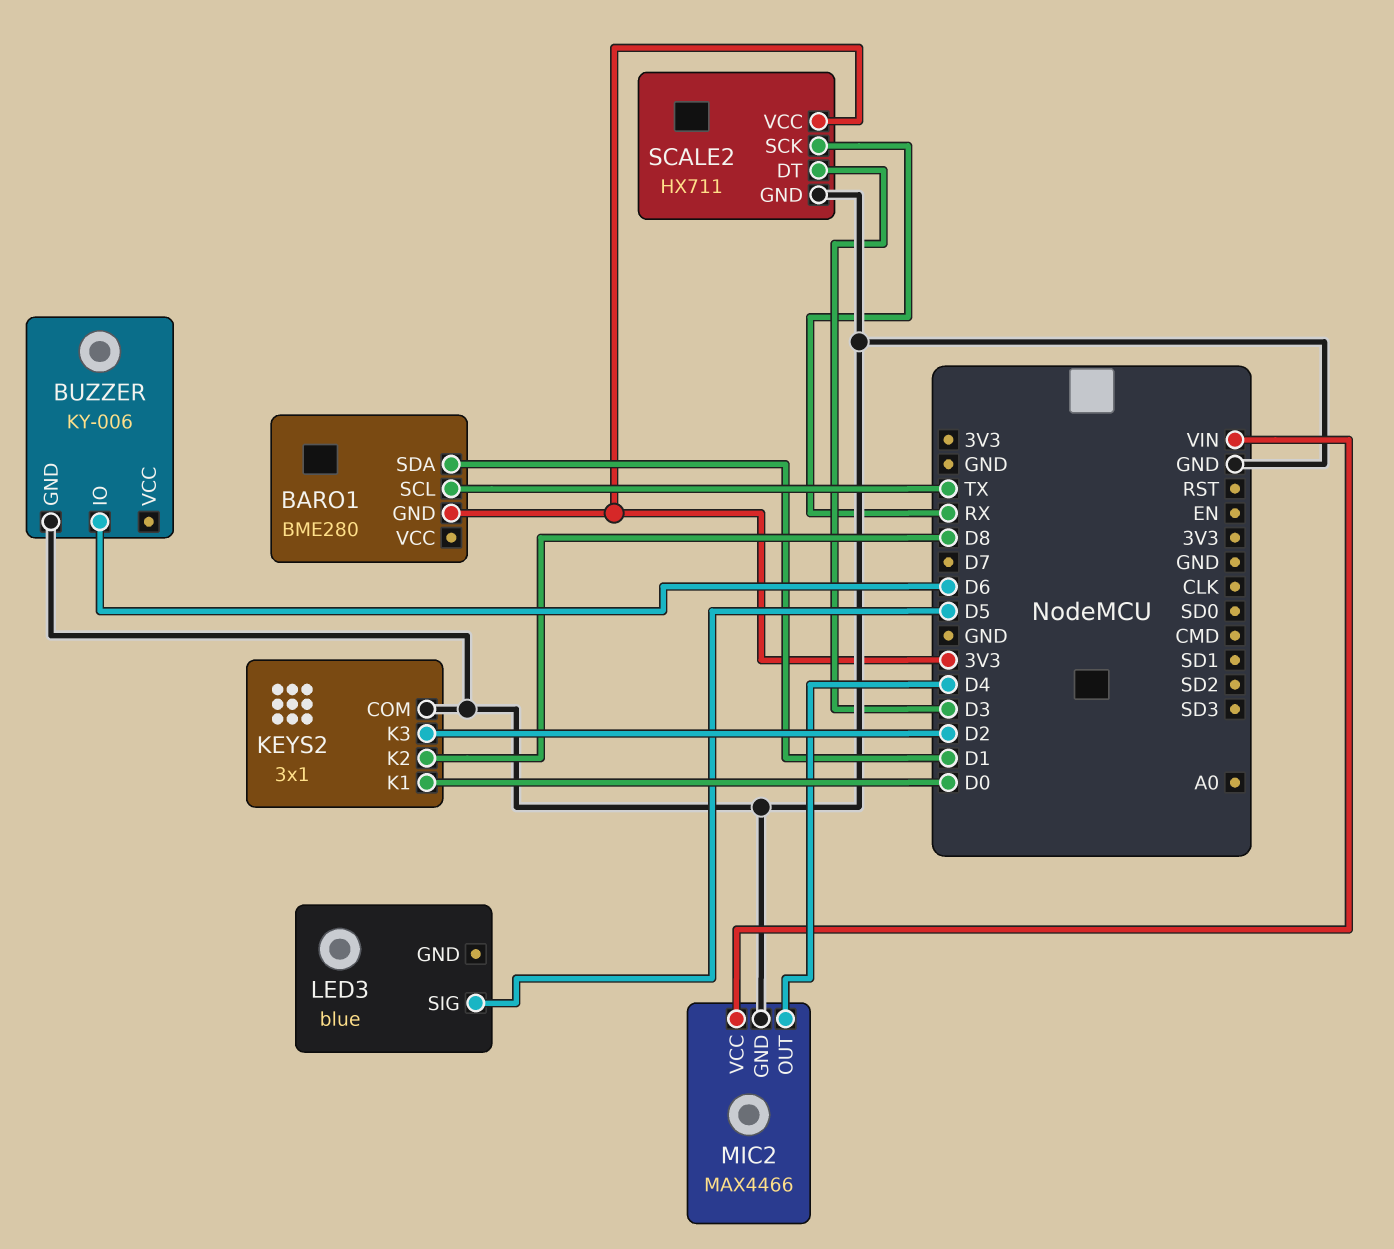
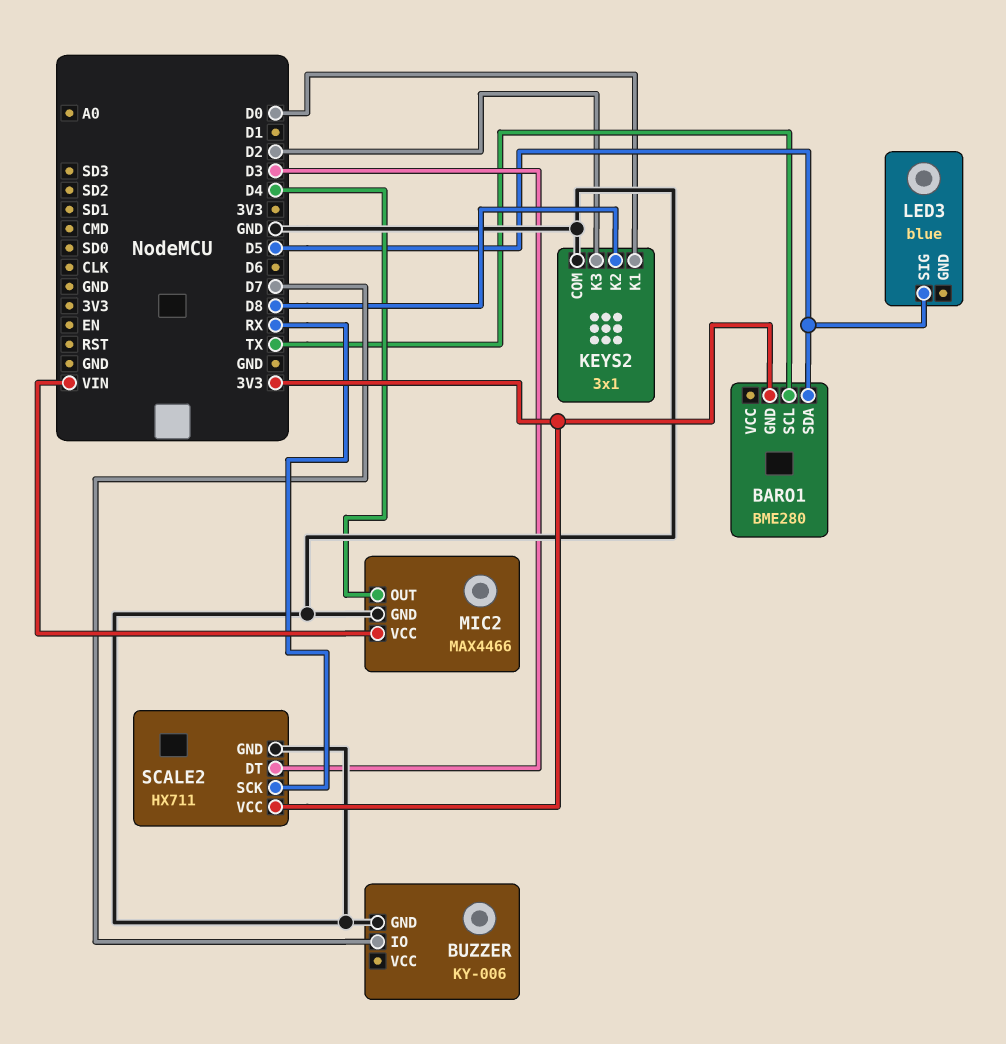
BARO1 pin SDA: D1 -> D5
BUZZER pin IO: D6 -> D7

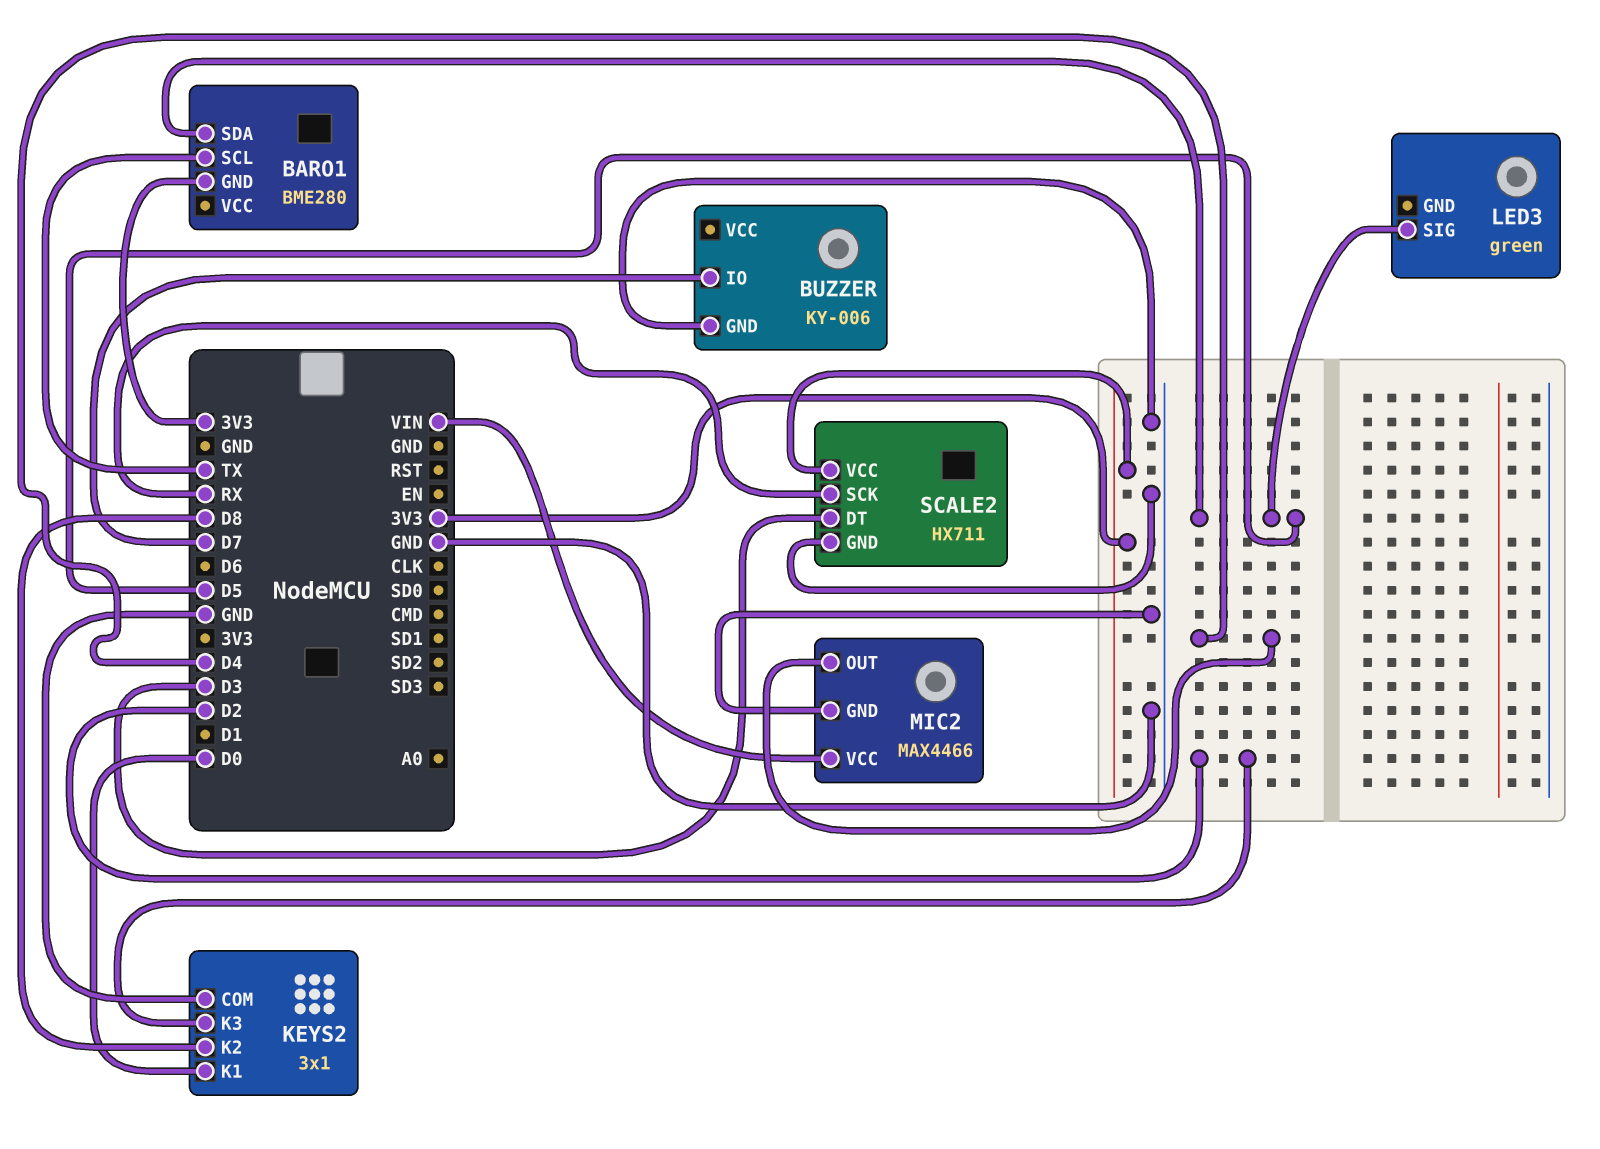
LED3: blue -> green

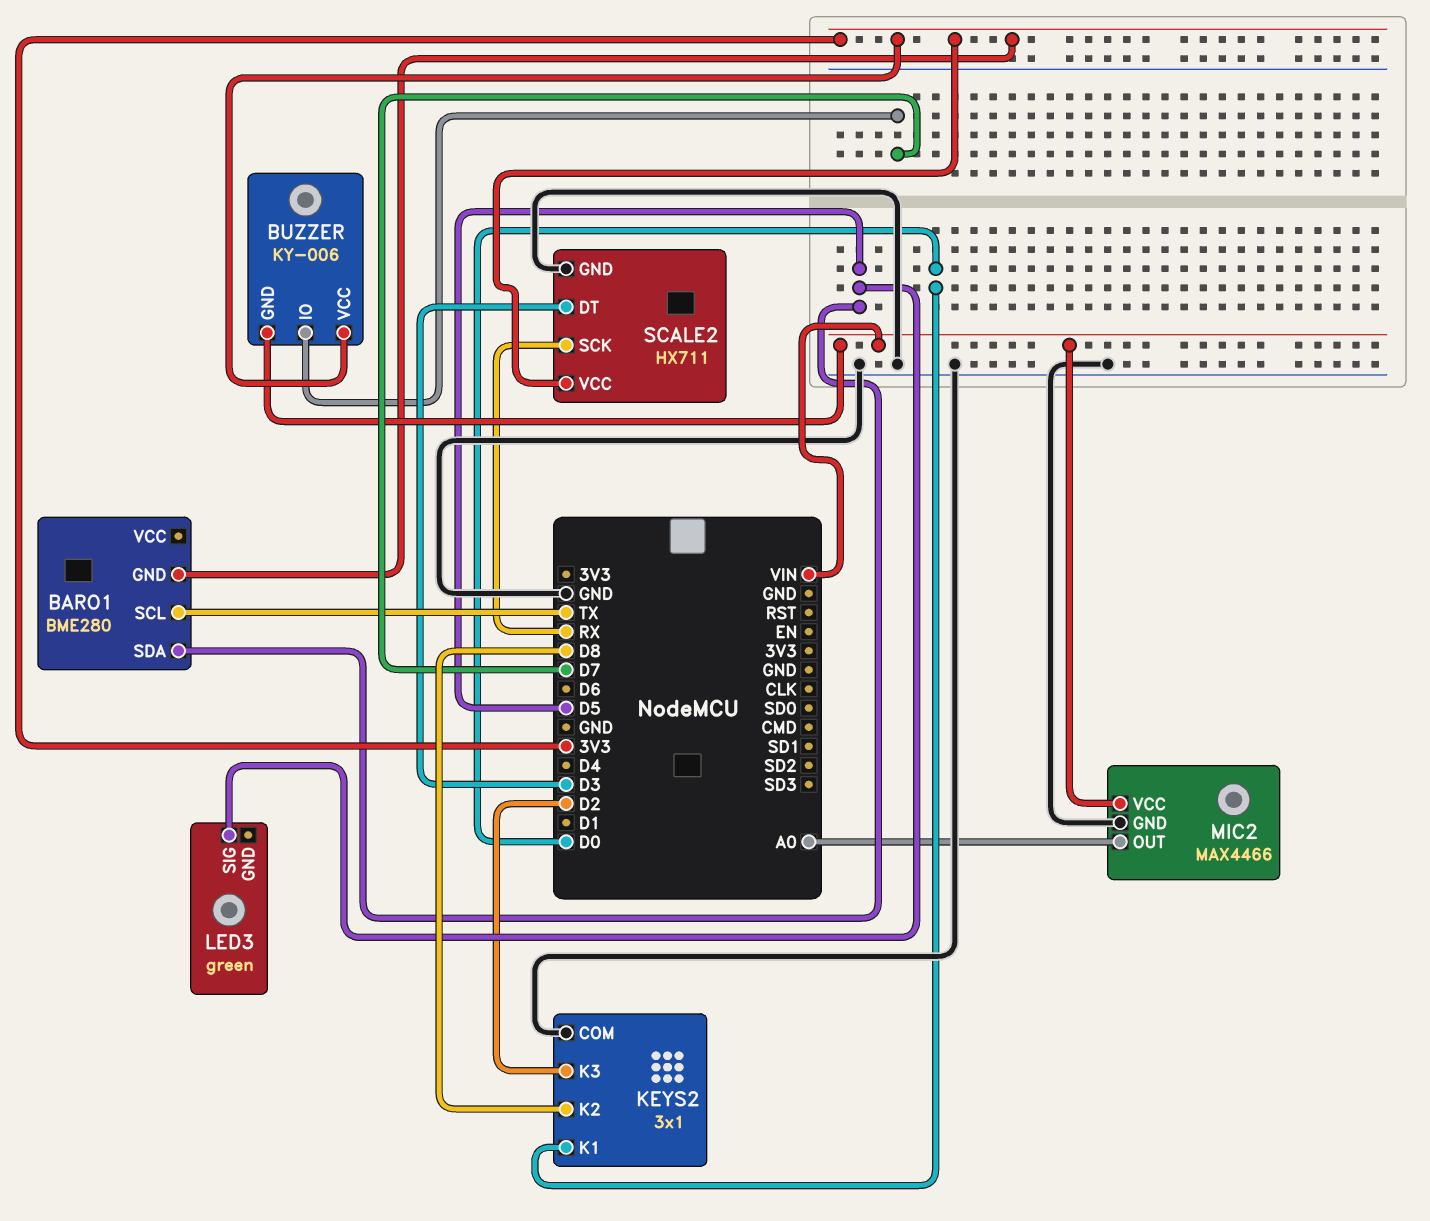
BUZZER pin GND: GND -> VIN
BUZZER pin VCC: none -> 3V3
MIC2 pin OUT: D4 -> A0

